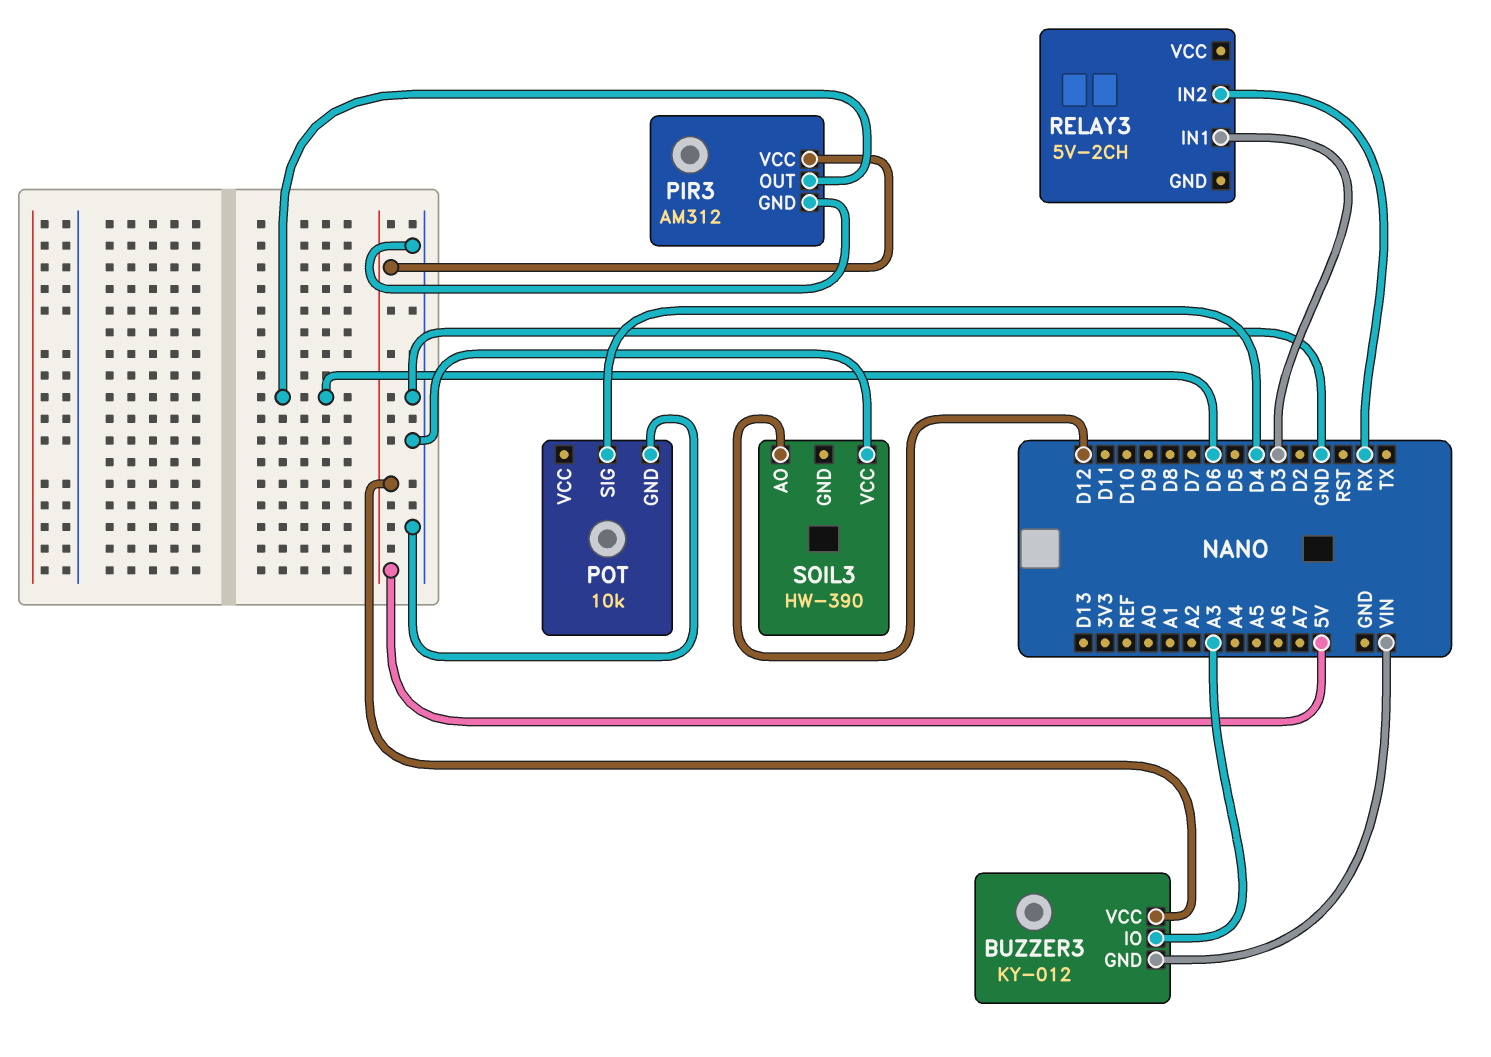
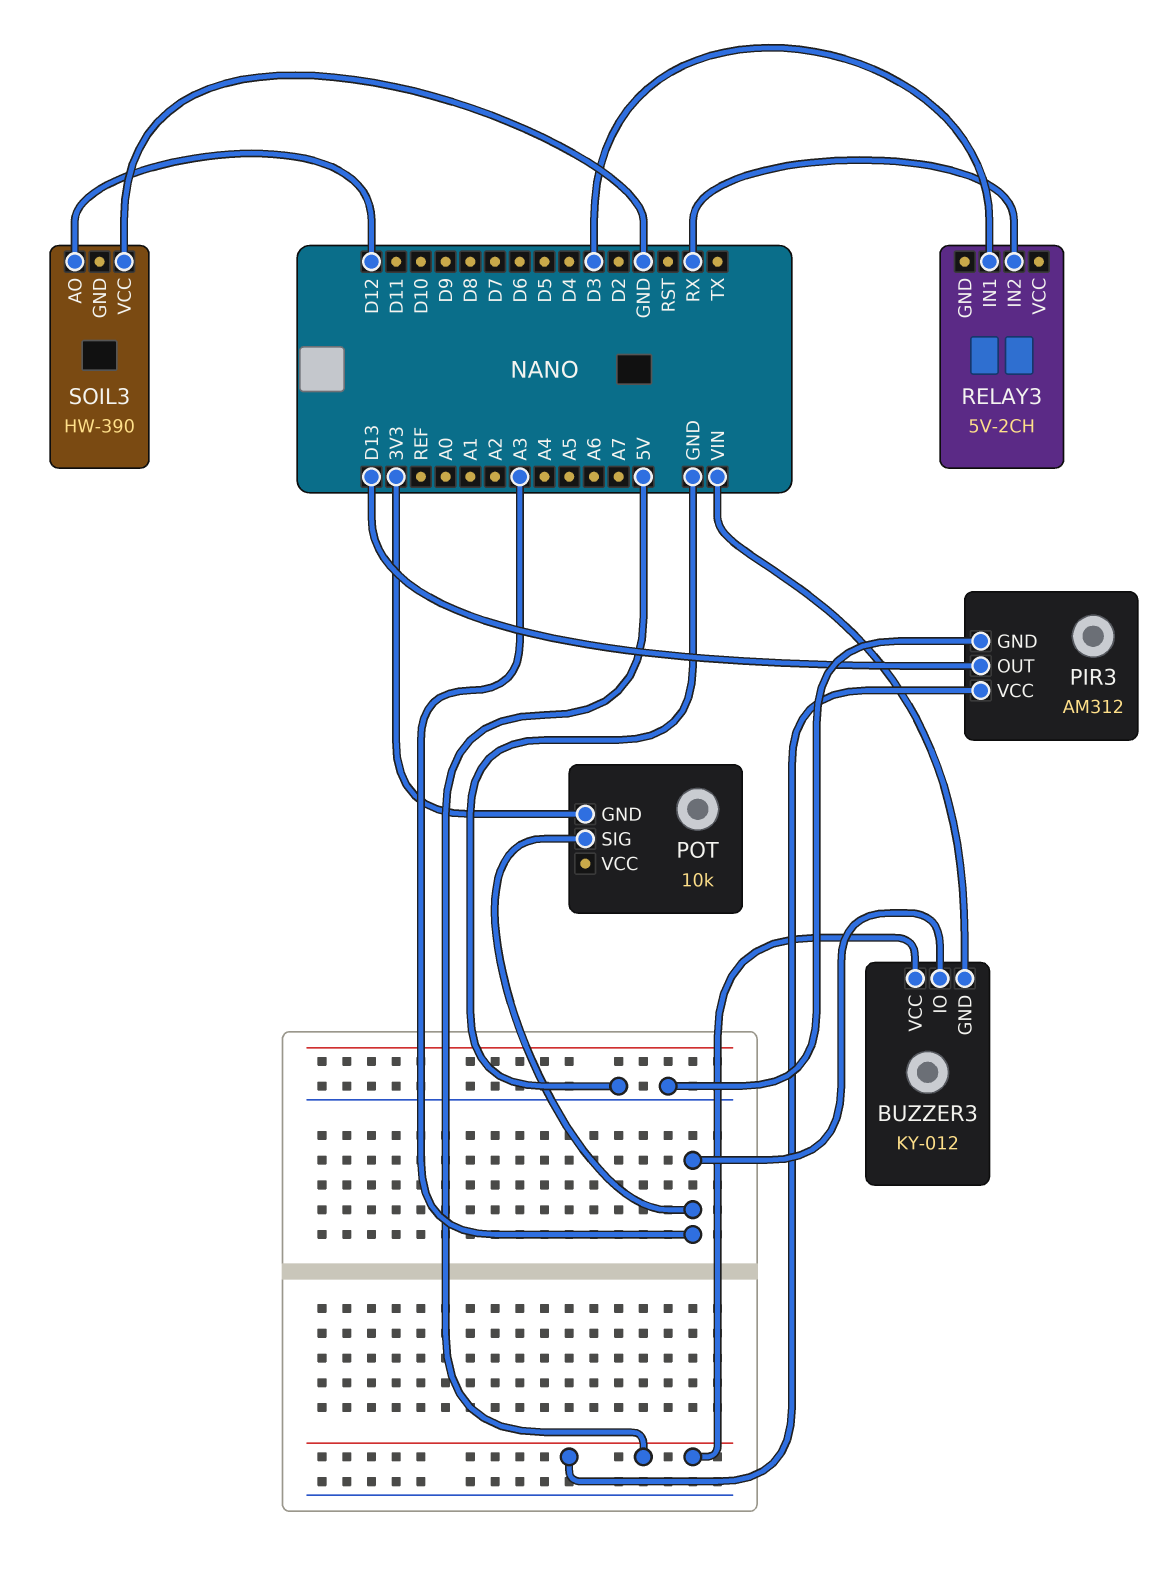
PIR3 pin OUT: D6 -> D13
POT pin GND: GND -> 3V3
POT pin SIG: D4 -> A3

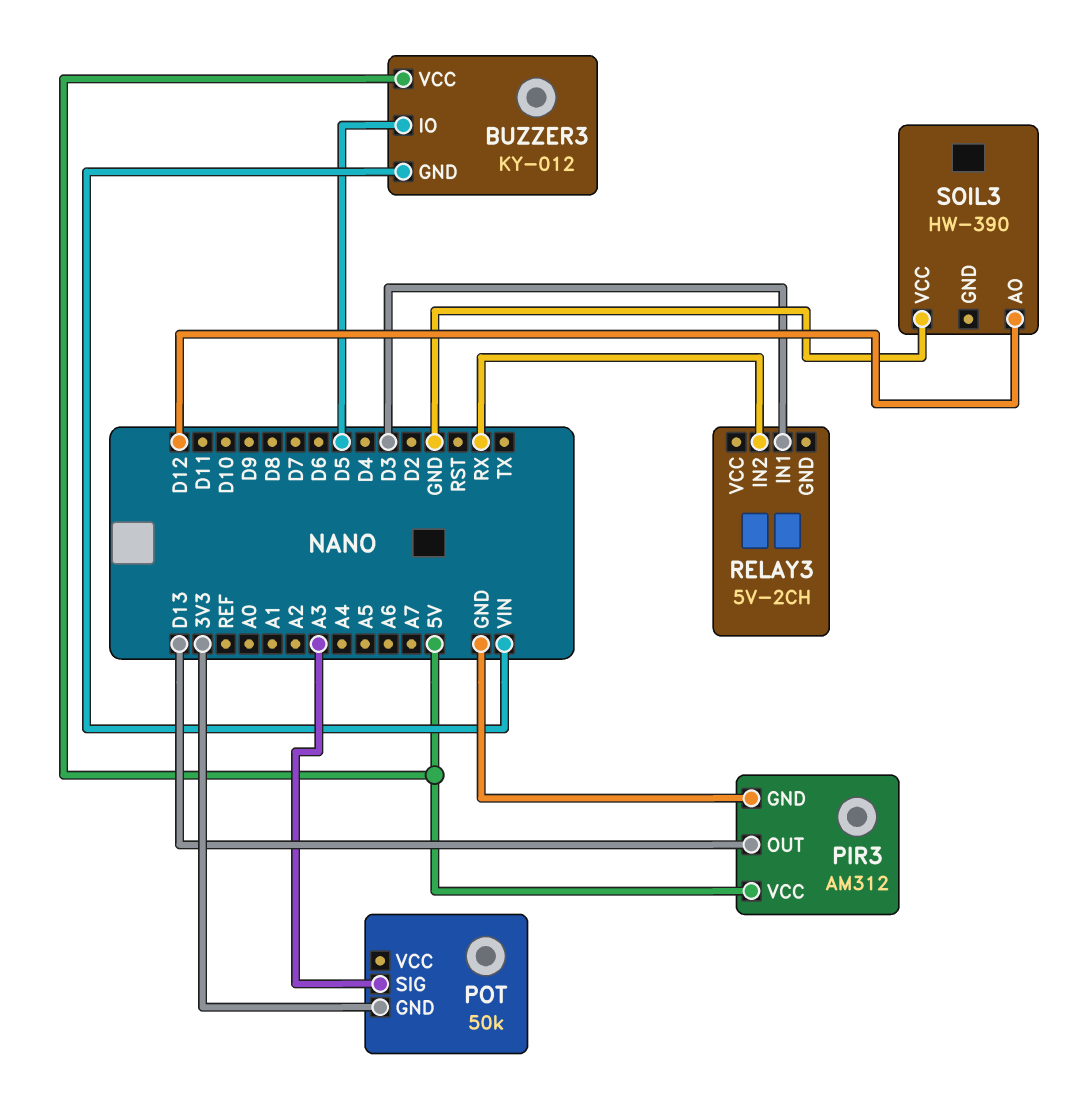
BUZZER3 pin IO: A3 -> D5
POT: 10k -> 50k

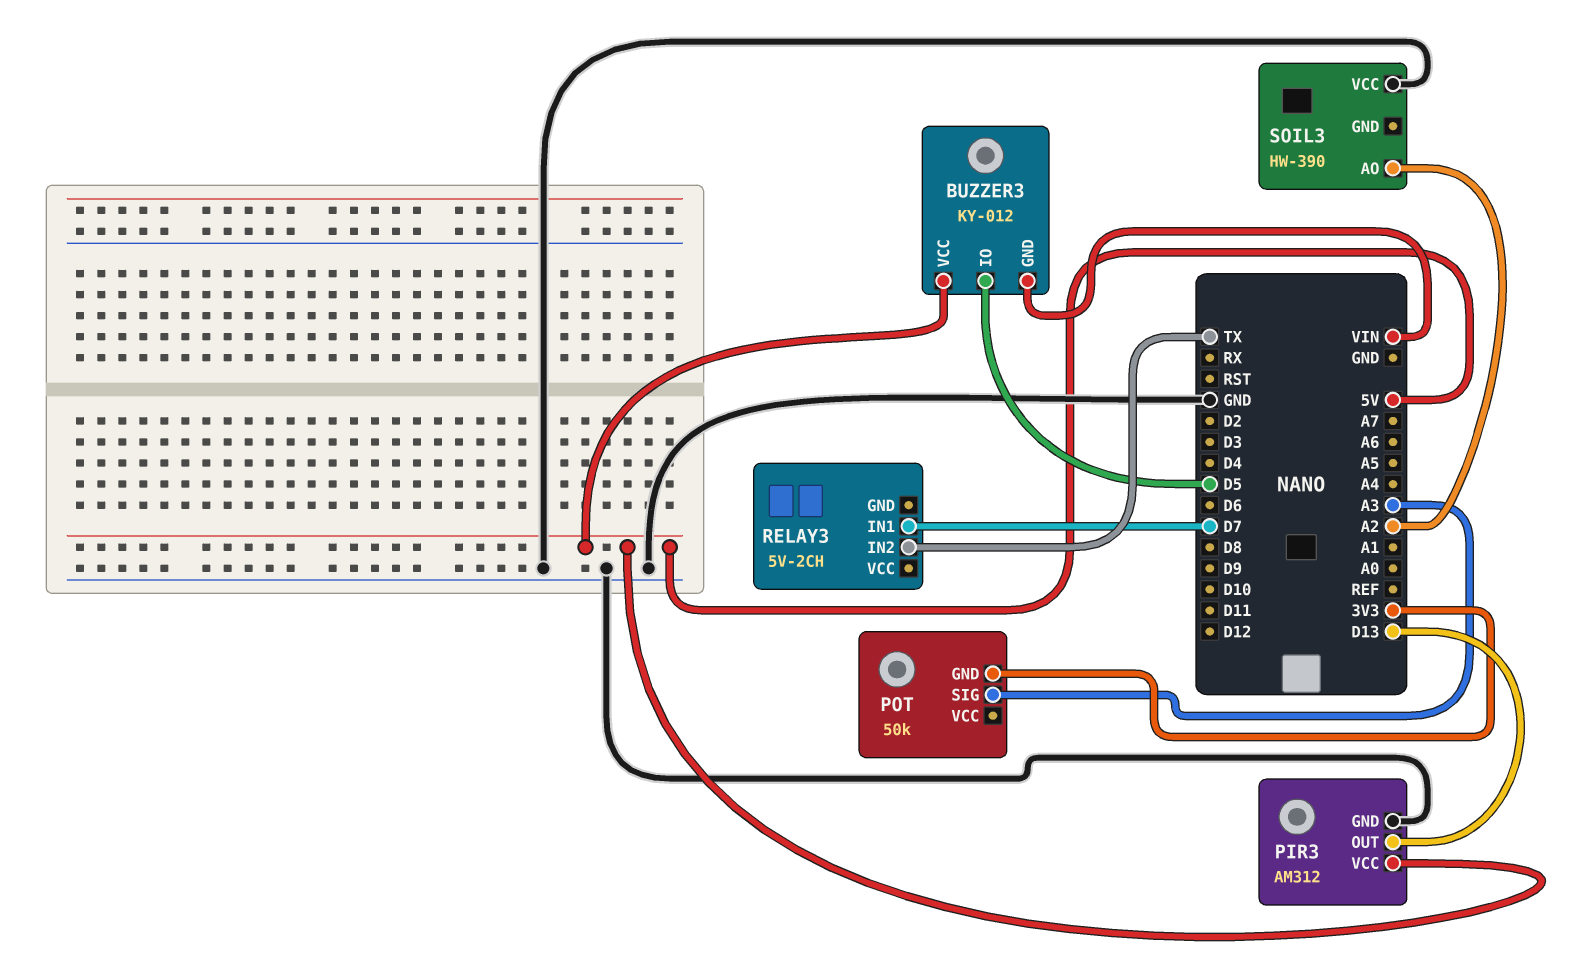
RELAY3 pin IN1: D3 -> D7
RELAY3 pin IN2: RX -> TX
SOIL3 pin AO: D12 -> A2

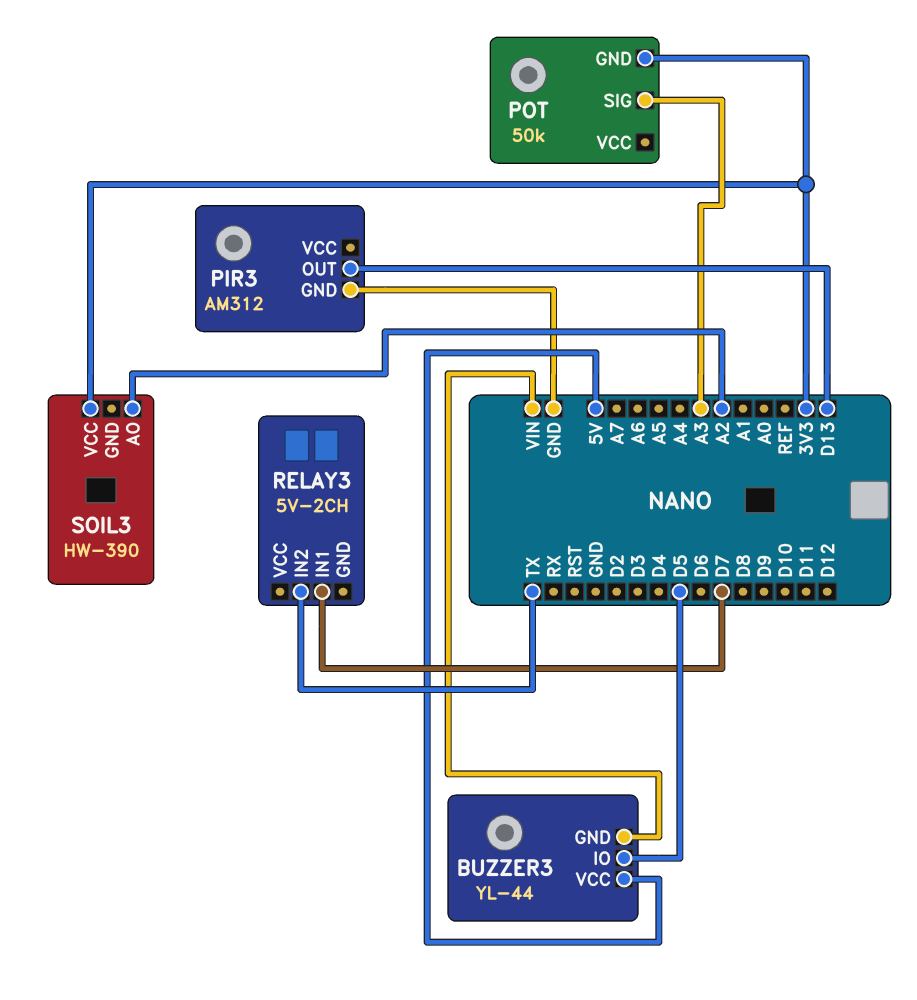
BUZZER3: KY-012 -> YL-44
PIR3 pin VCC: 5V -> none
SOIL3 pin VCC: GND -> 3V3

